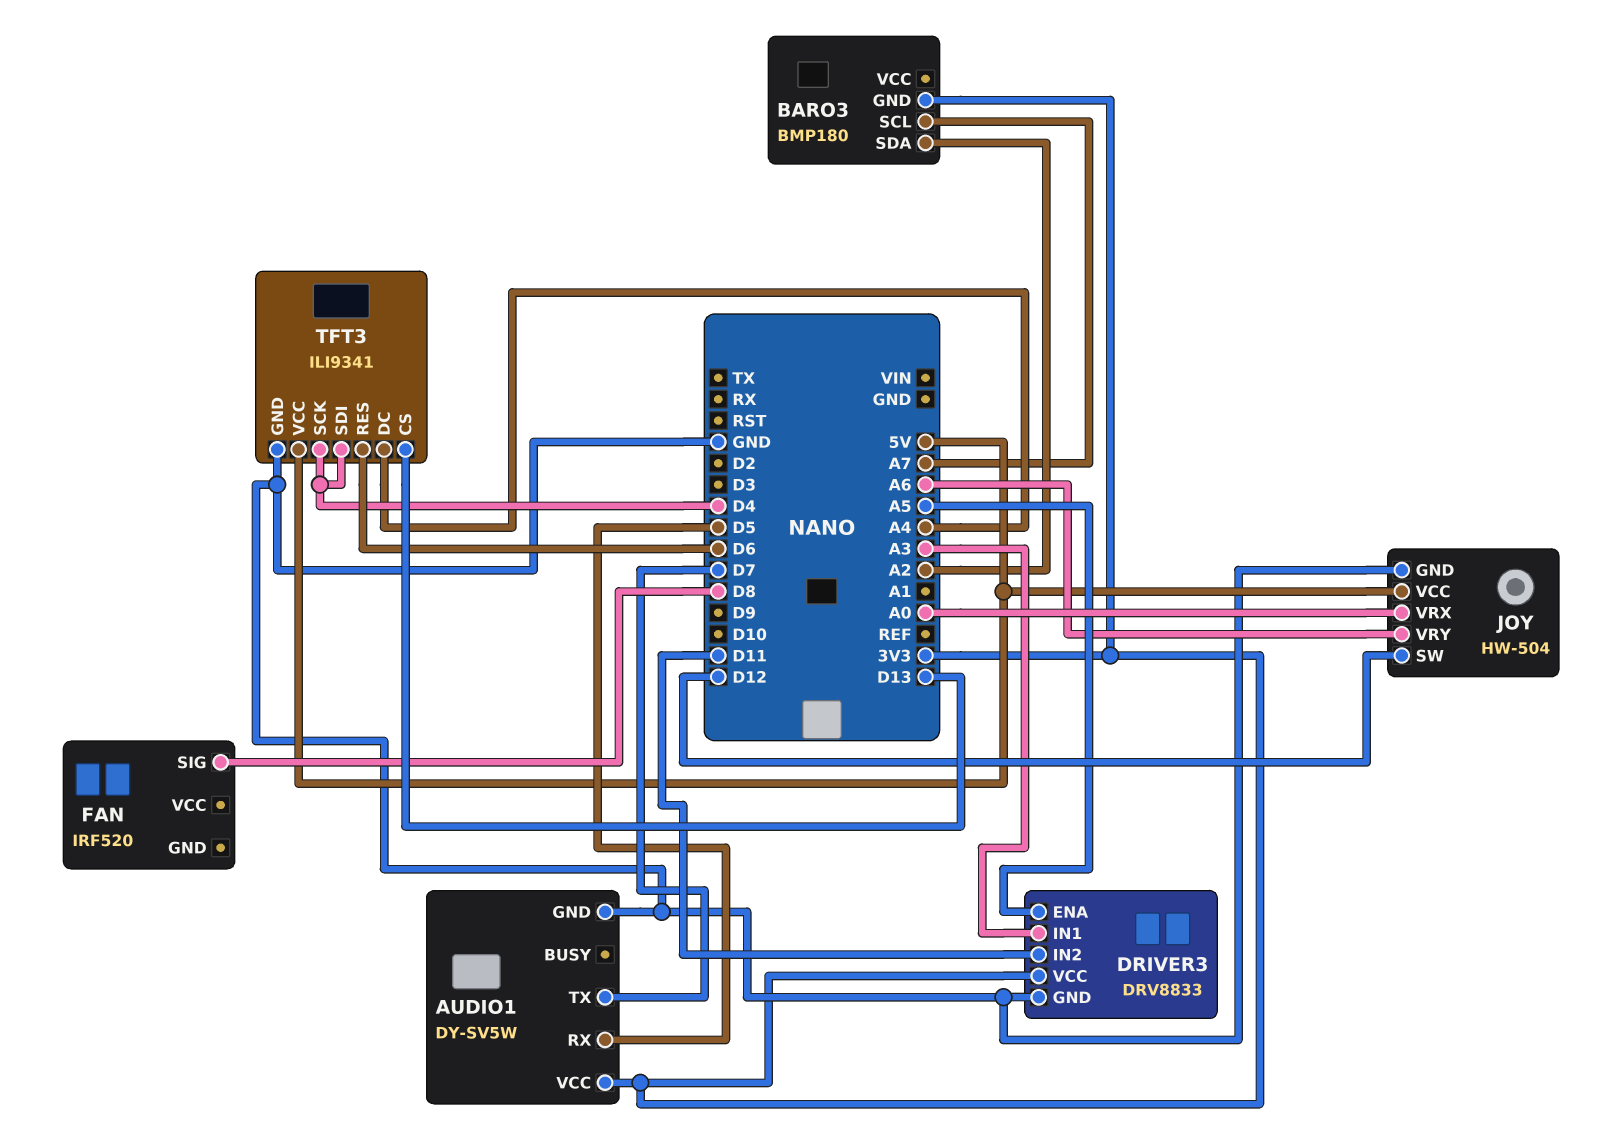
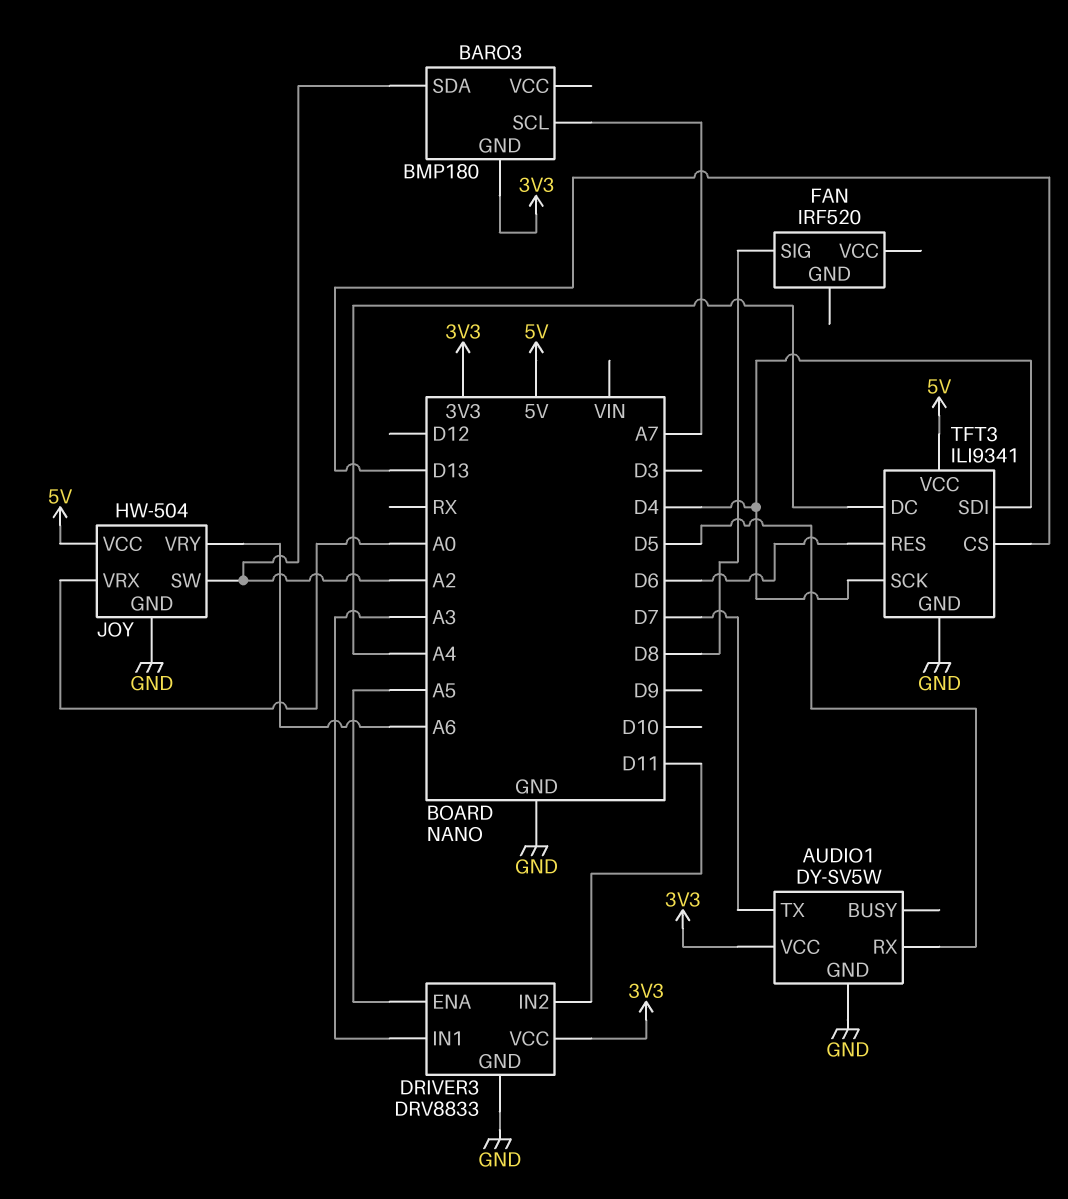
JOY pin SW: D12 -> A2

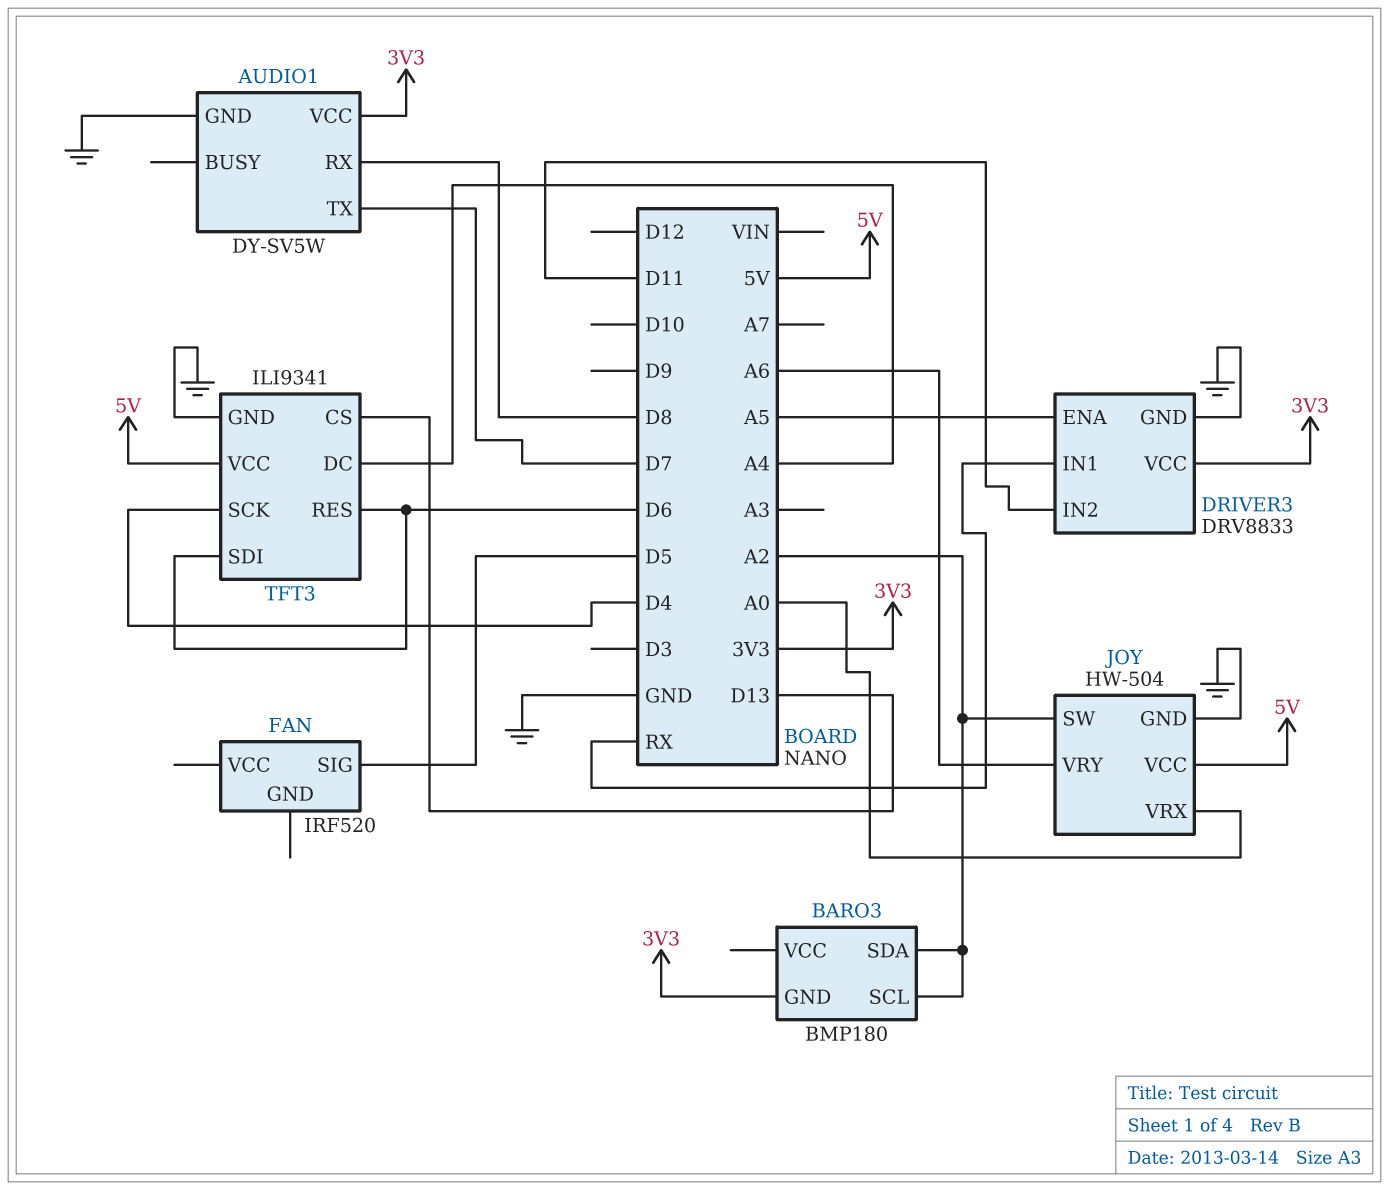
AUDIO1 pin RX: D5 -> D8
BARO3 pin SCL: A7 -> A2
DRIVER3 pin IN1: A3 -> RX
FAN pin SIG: D8 -> D5
TFT3 pin SDI: D4 -> D6

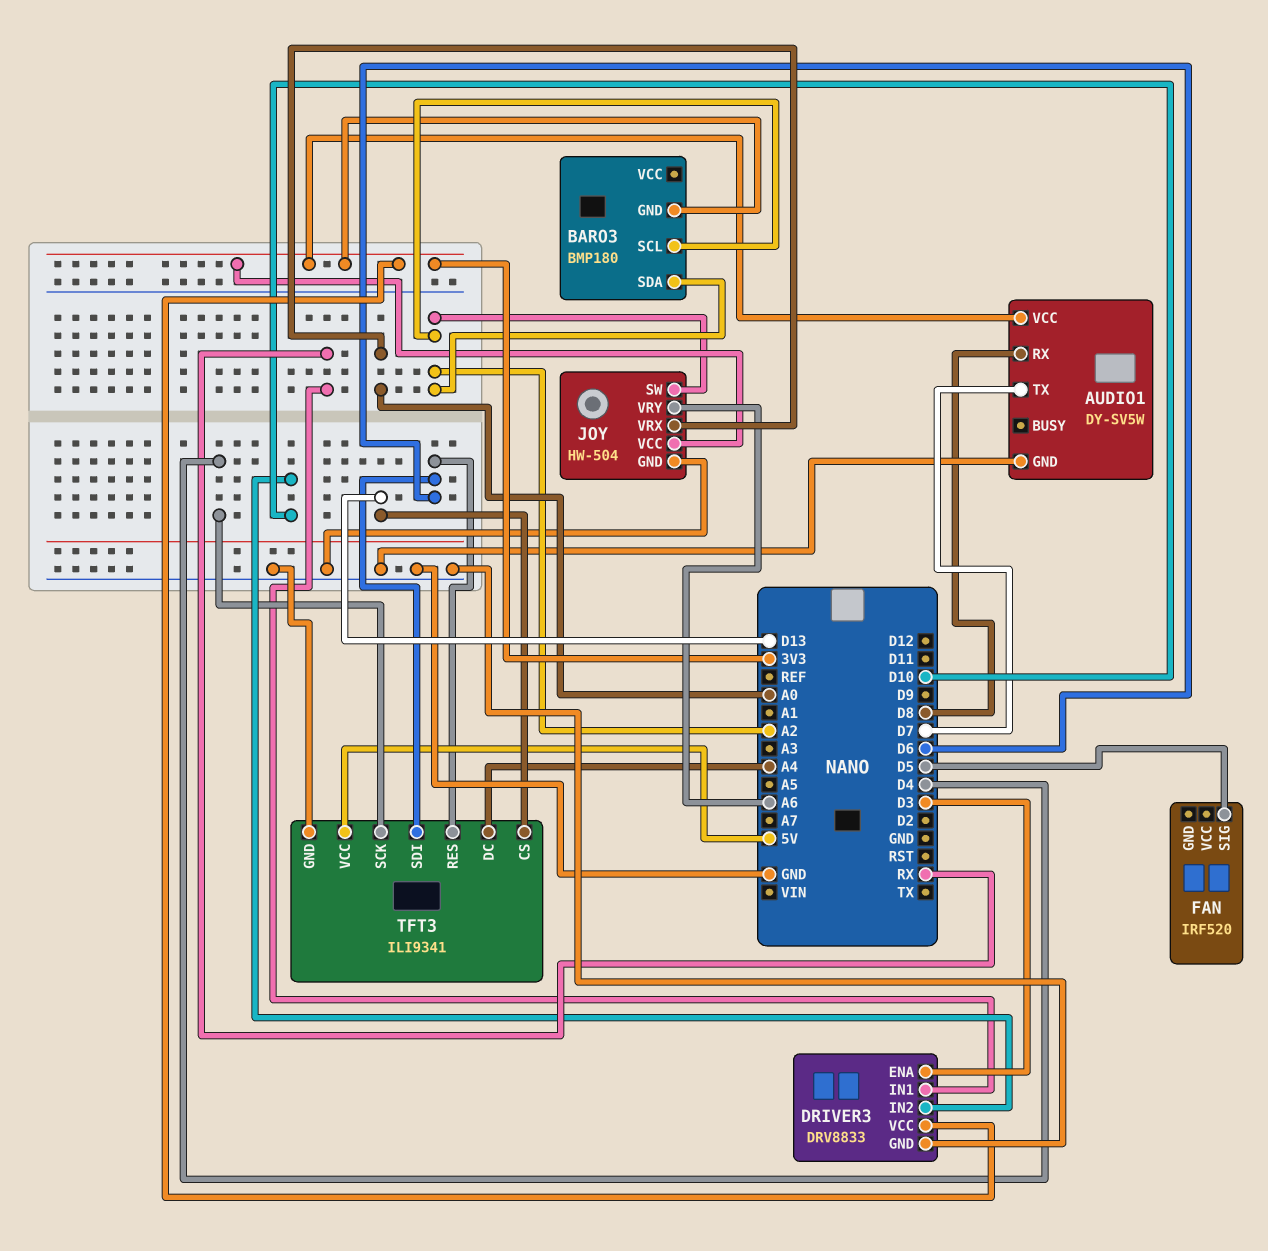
DRIVER3 pin ENA: A5 -> D3
DRIVER3 pin IN2: D11 -> D10
JOY pin VCC: 5V -> 3V3

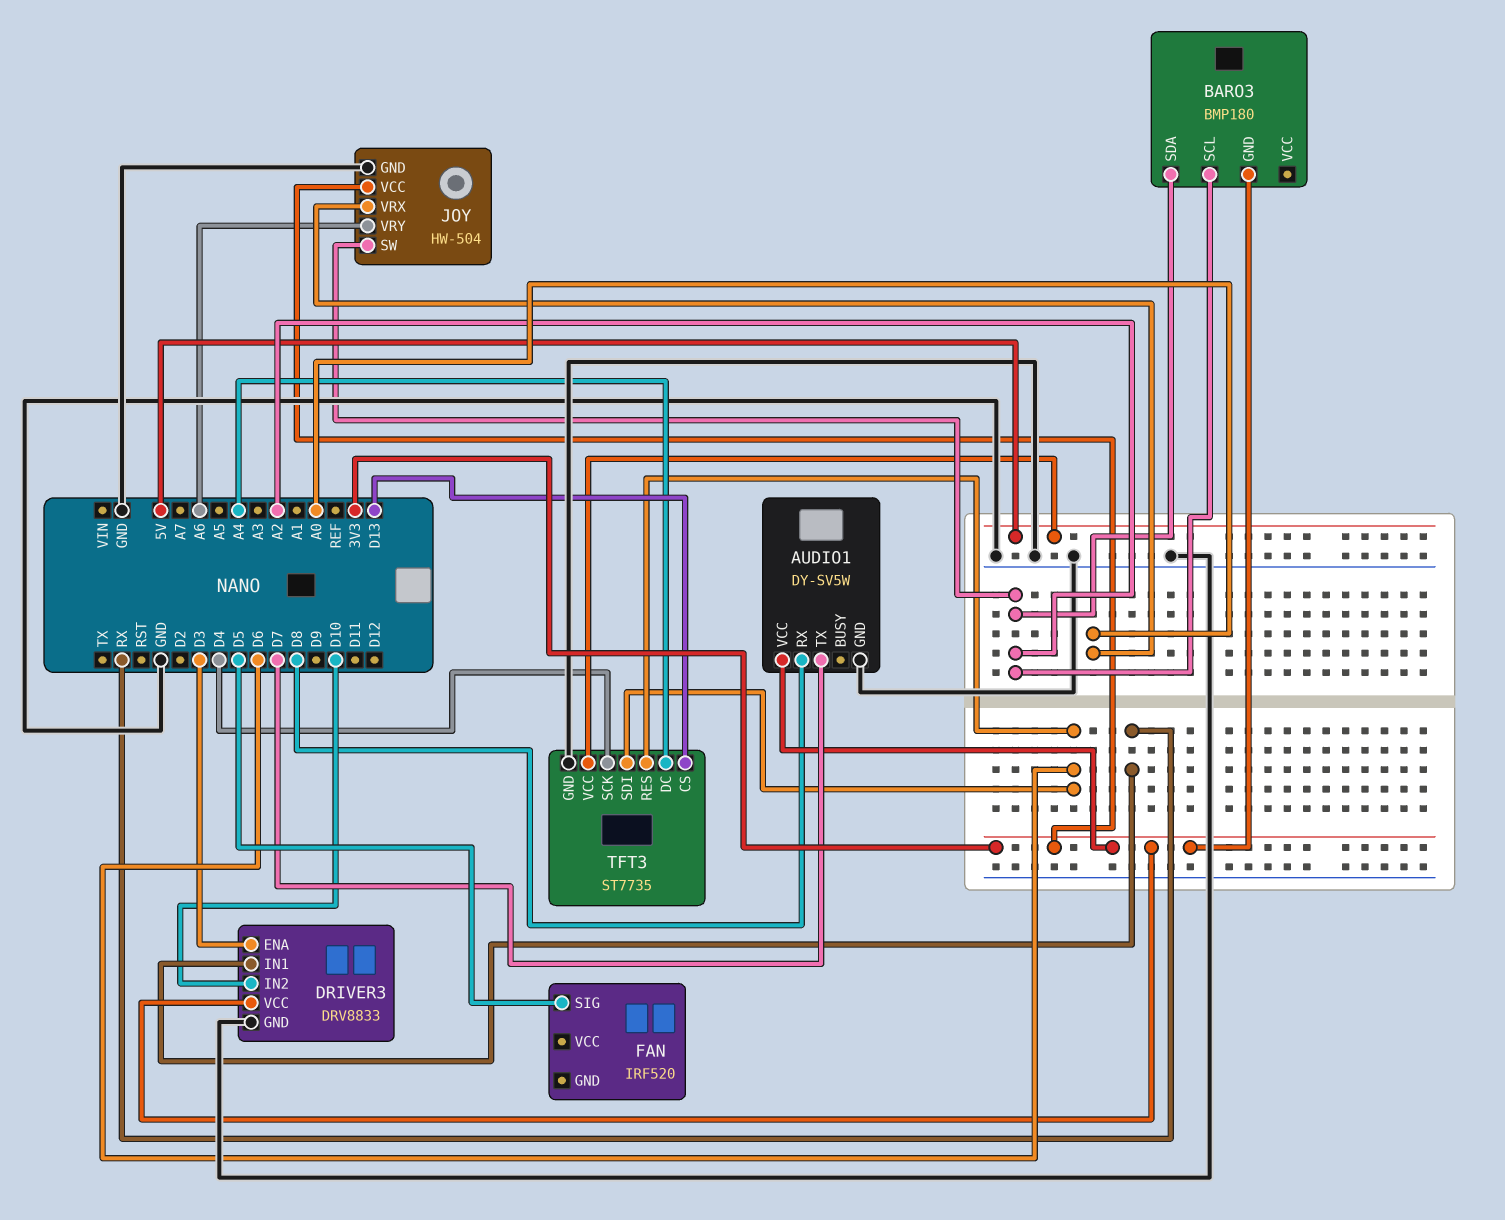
TFT3: ILI9341 -> ST7735

